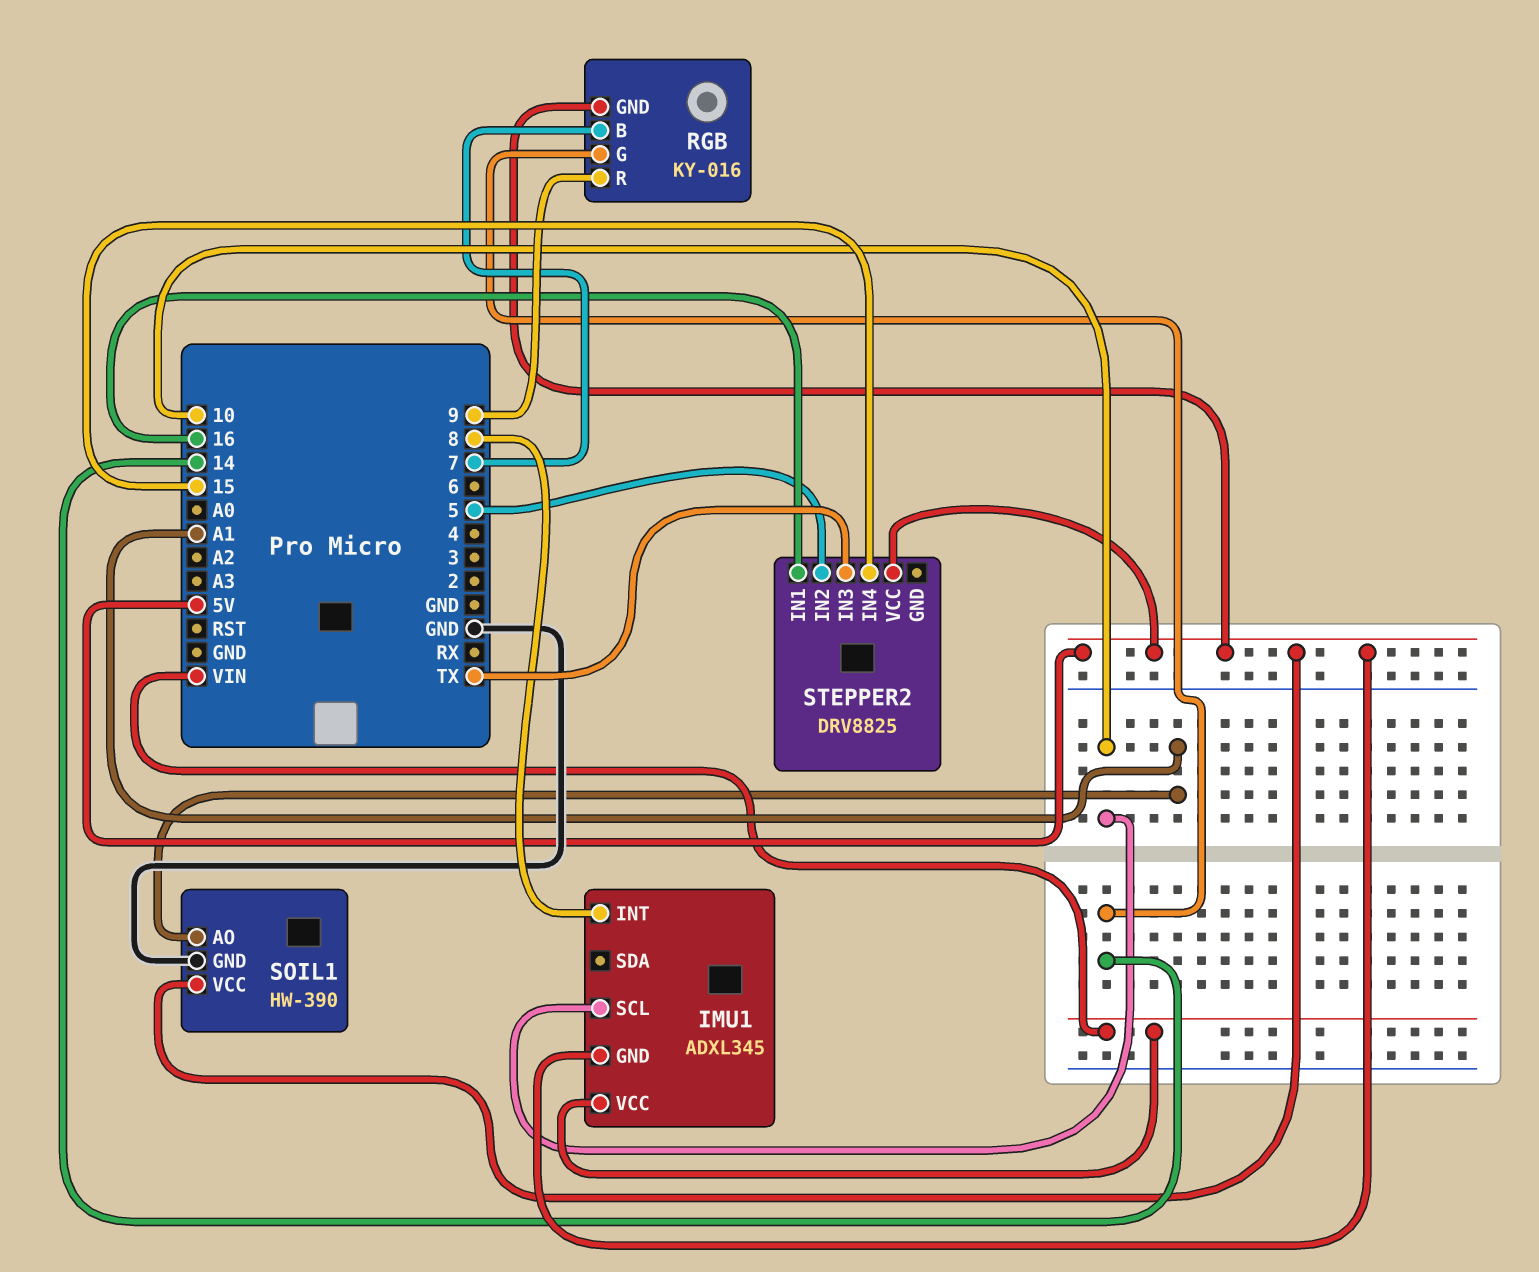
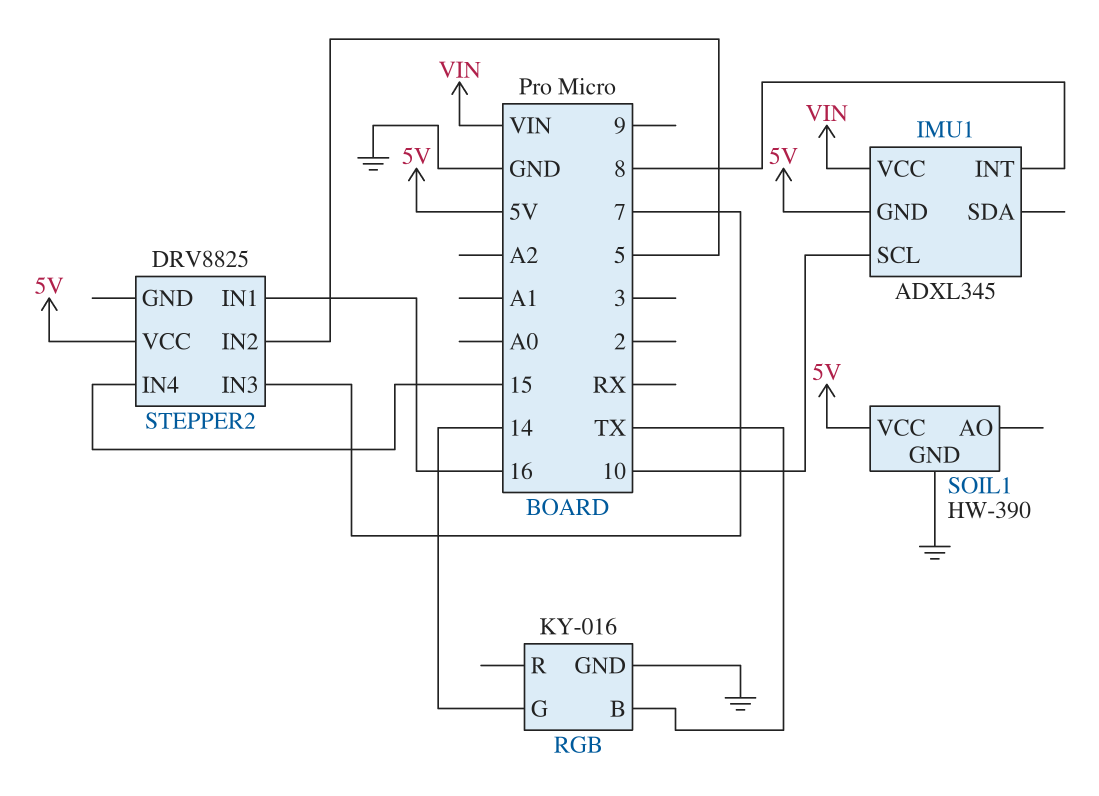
RGB pin B: 7 -> TX
RGB pin GND: 5V -> GND
RGB pin R: 9 -> none
SOIL1 pin AO: A1 -> none
STEPPER2 pin IN3: TX -> 7

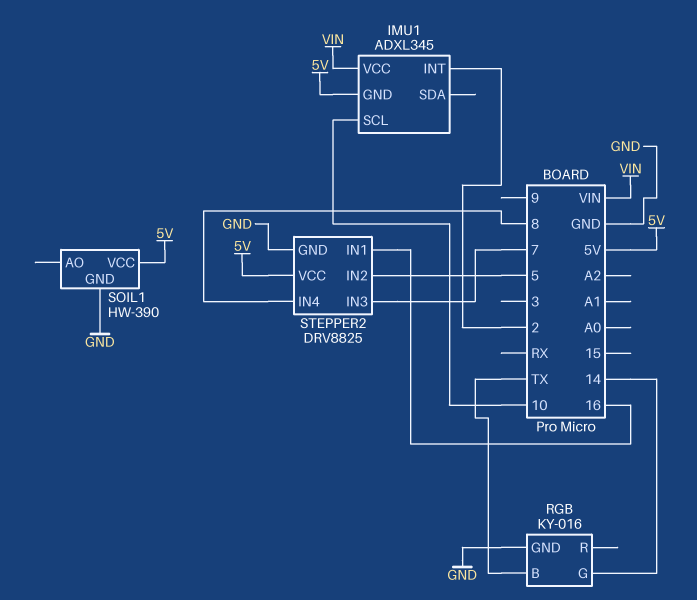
IMU1 pin INT: 8 -> 2
STEPPER2 pin GND: none -> GND
STEPPER2 pin IN4: 15 -> 8

